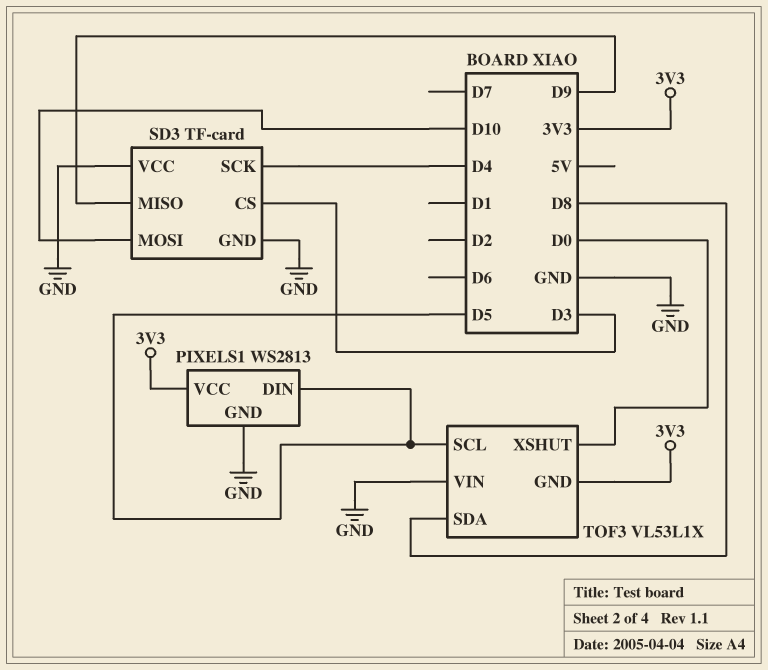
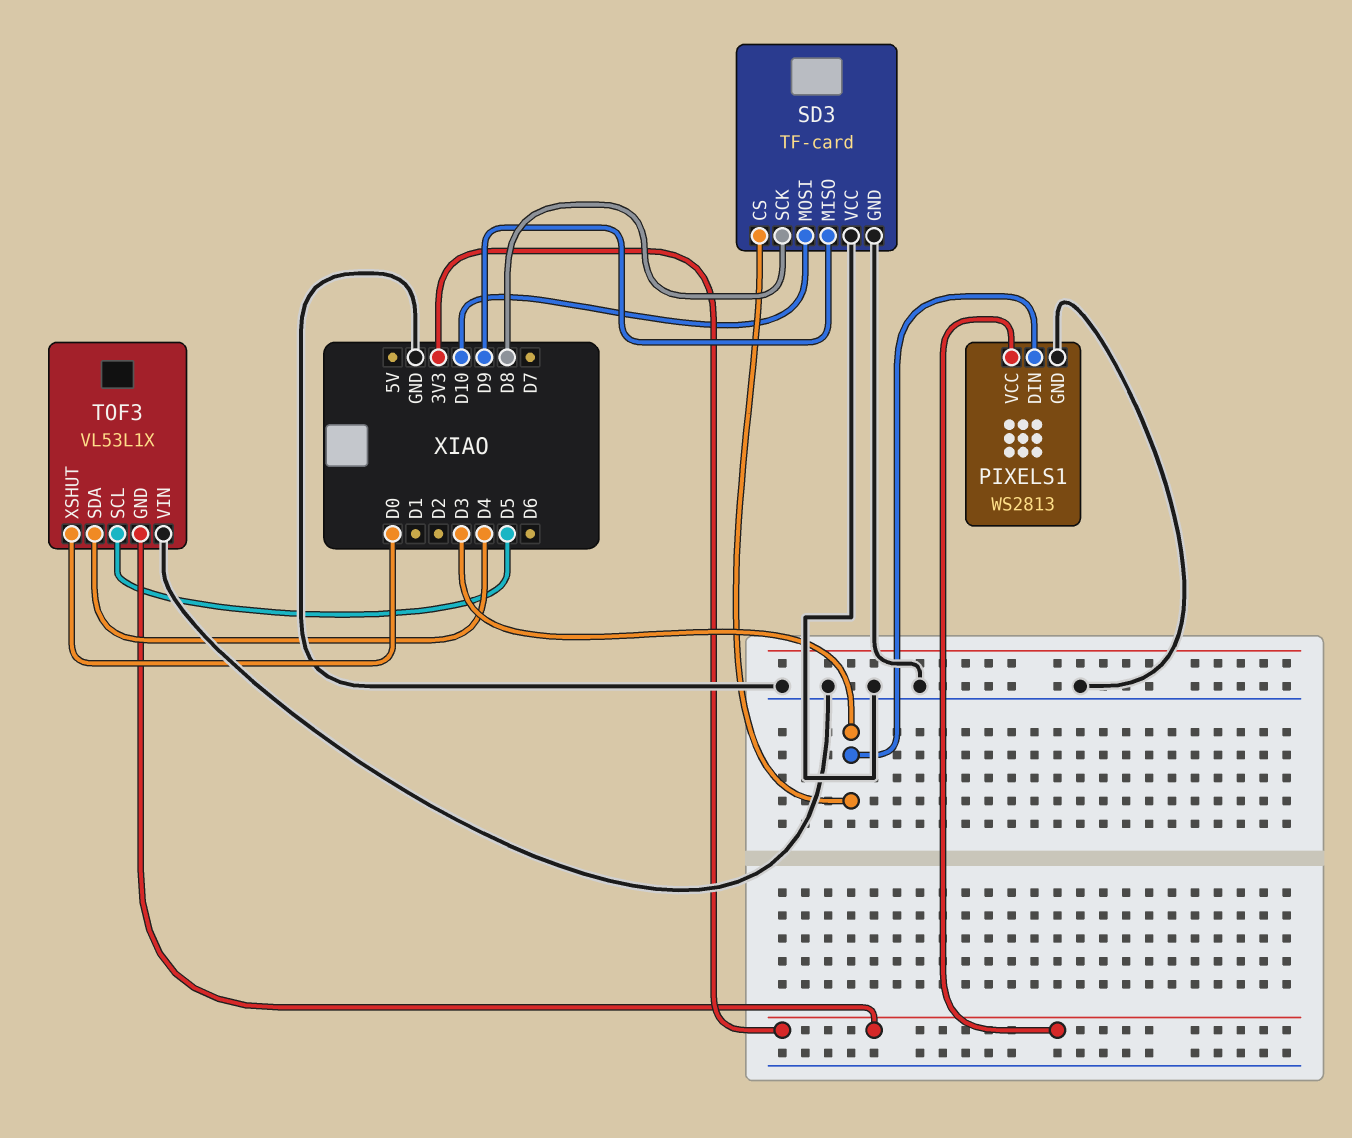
PIXELS1 pin DIN: D5 -> D3
SD3 pin SCK: D4 -> D8
TOF3 pin SDA: D8 -> D4

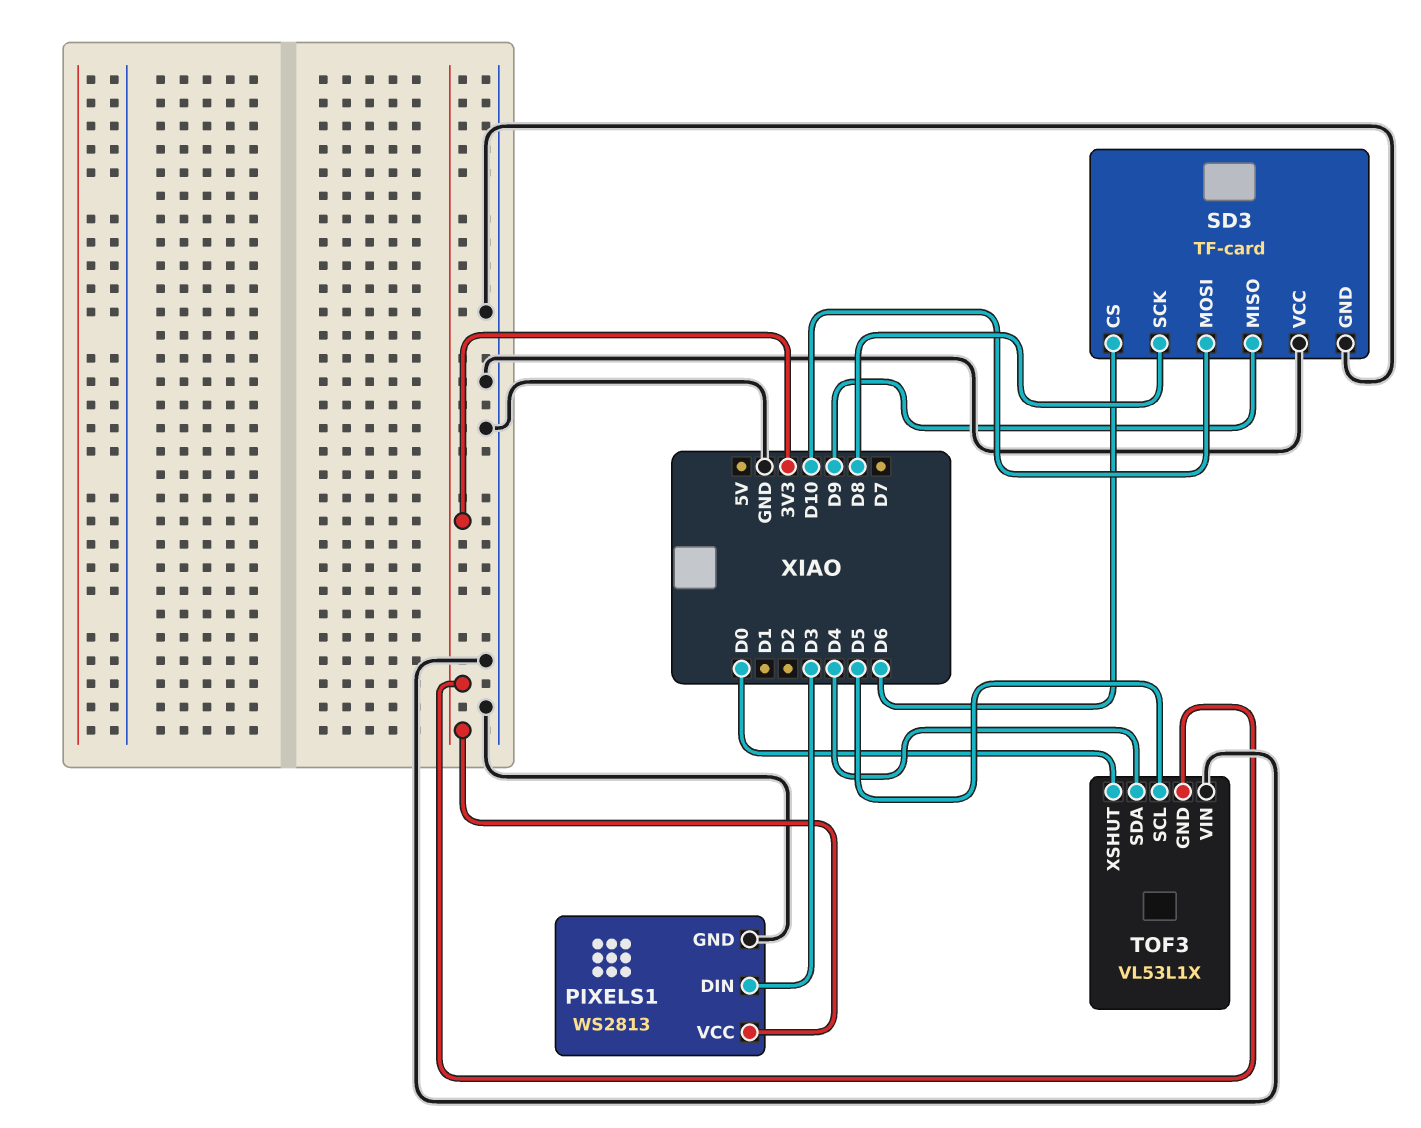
SD3 pin CS: D3 -> D6

